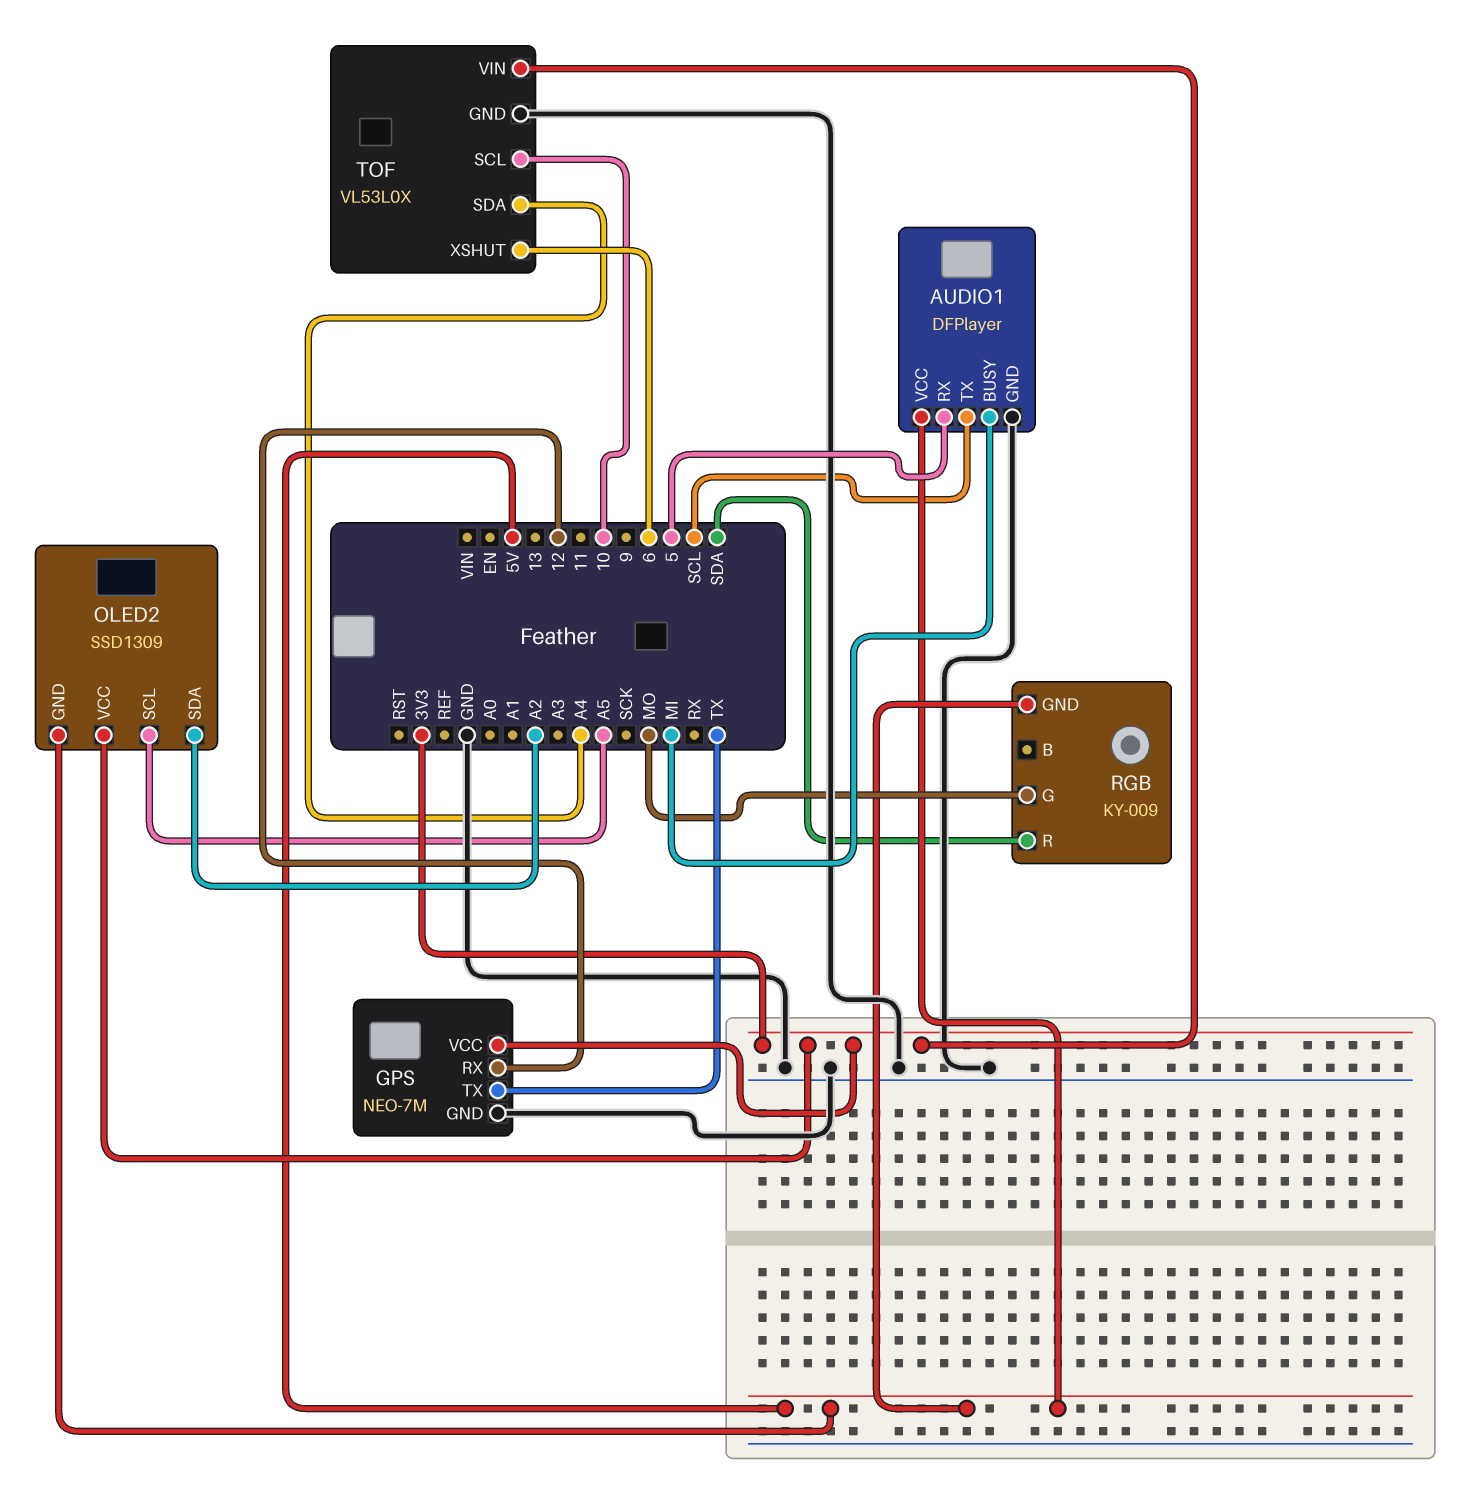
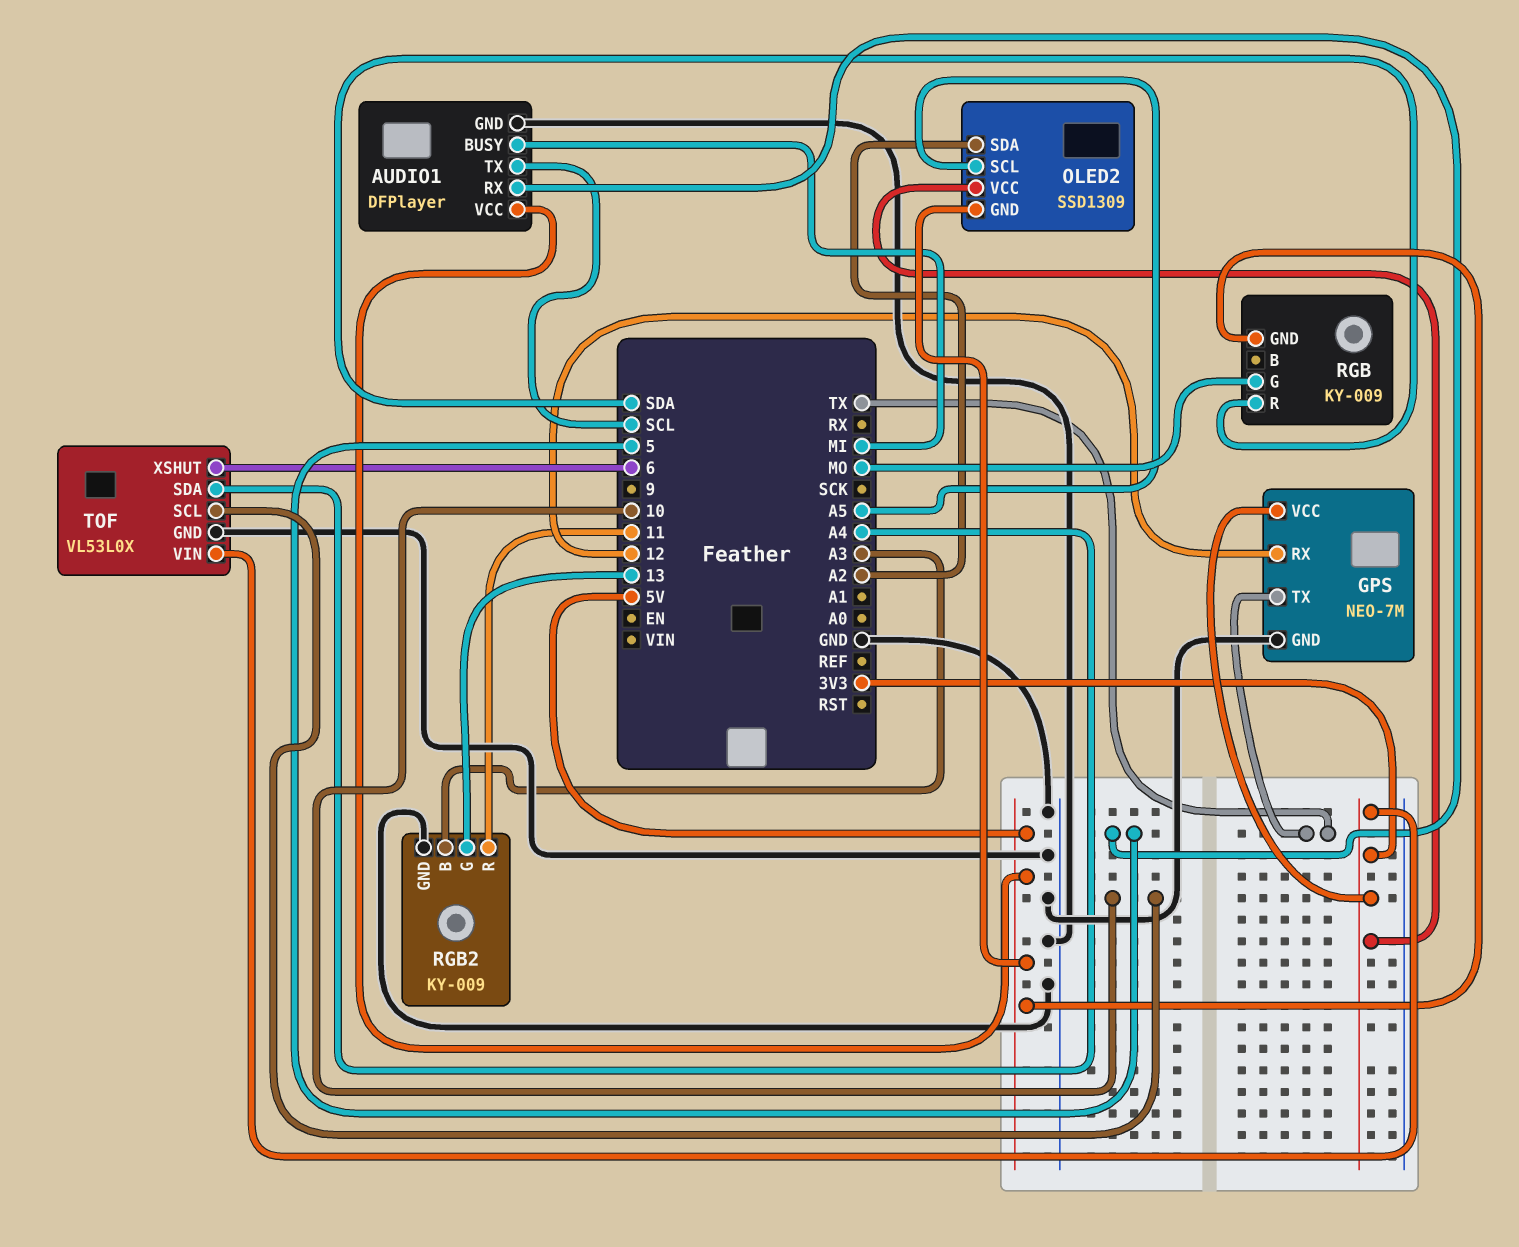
RGB2: none -> KY-009
RGB2 pin B: none -> A3
RGB2 pin G: none -> 13
RGB2 pin GND: none -> GND
RGB2 pin R: none -> 11

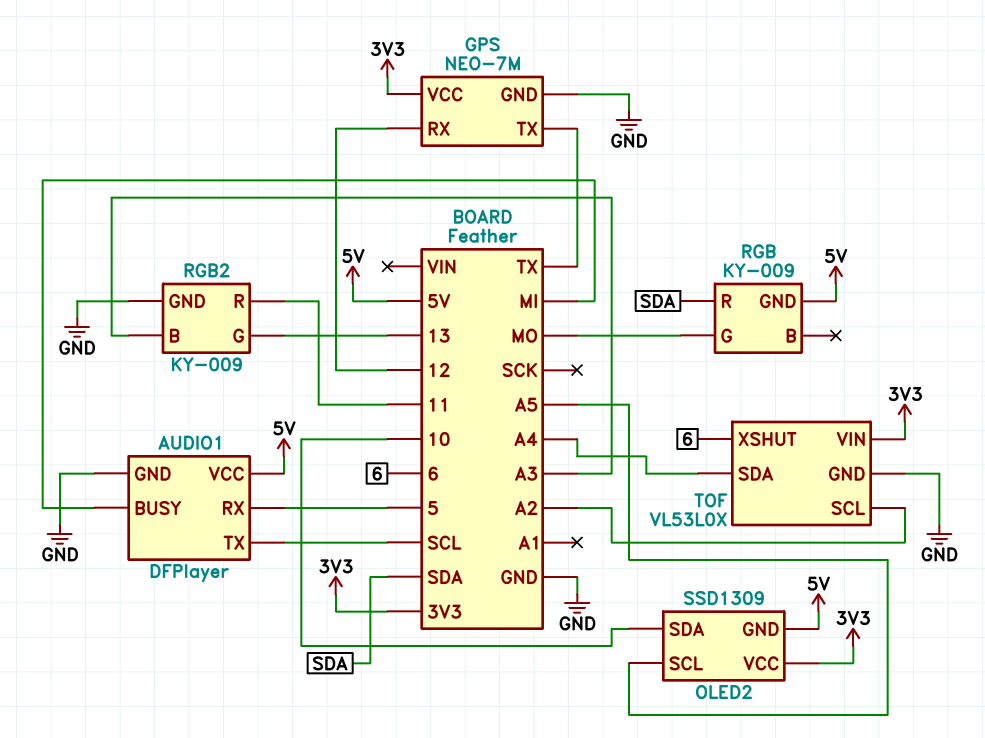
OLED2 pin SDA: A2 -> 10
TOF pin SCL: 10 -> A2

